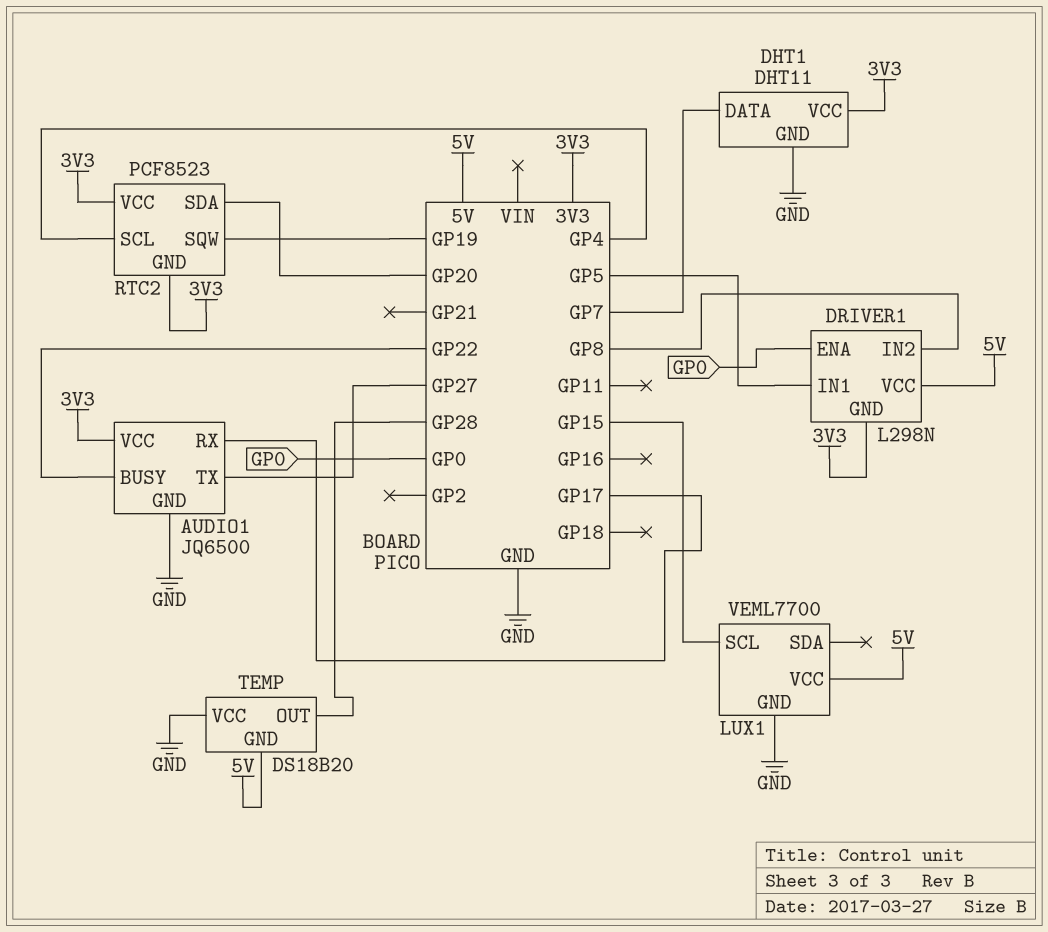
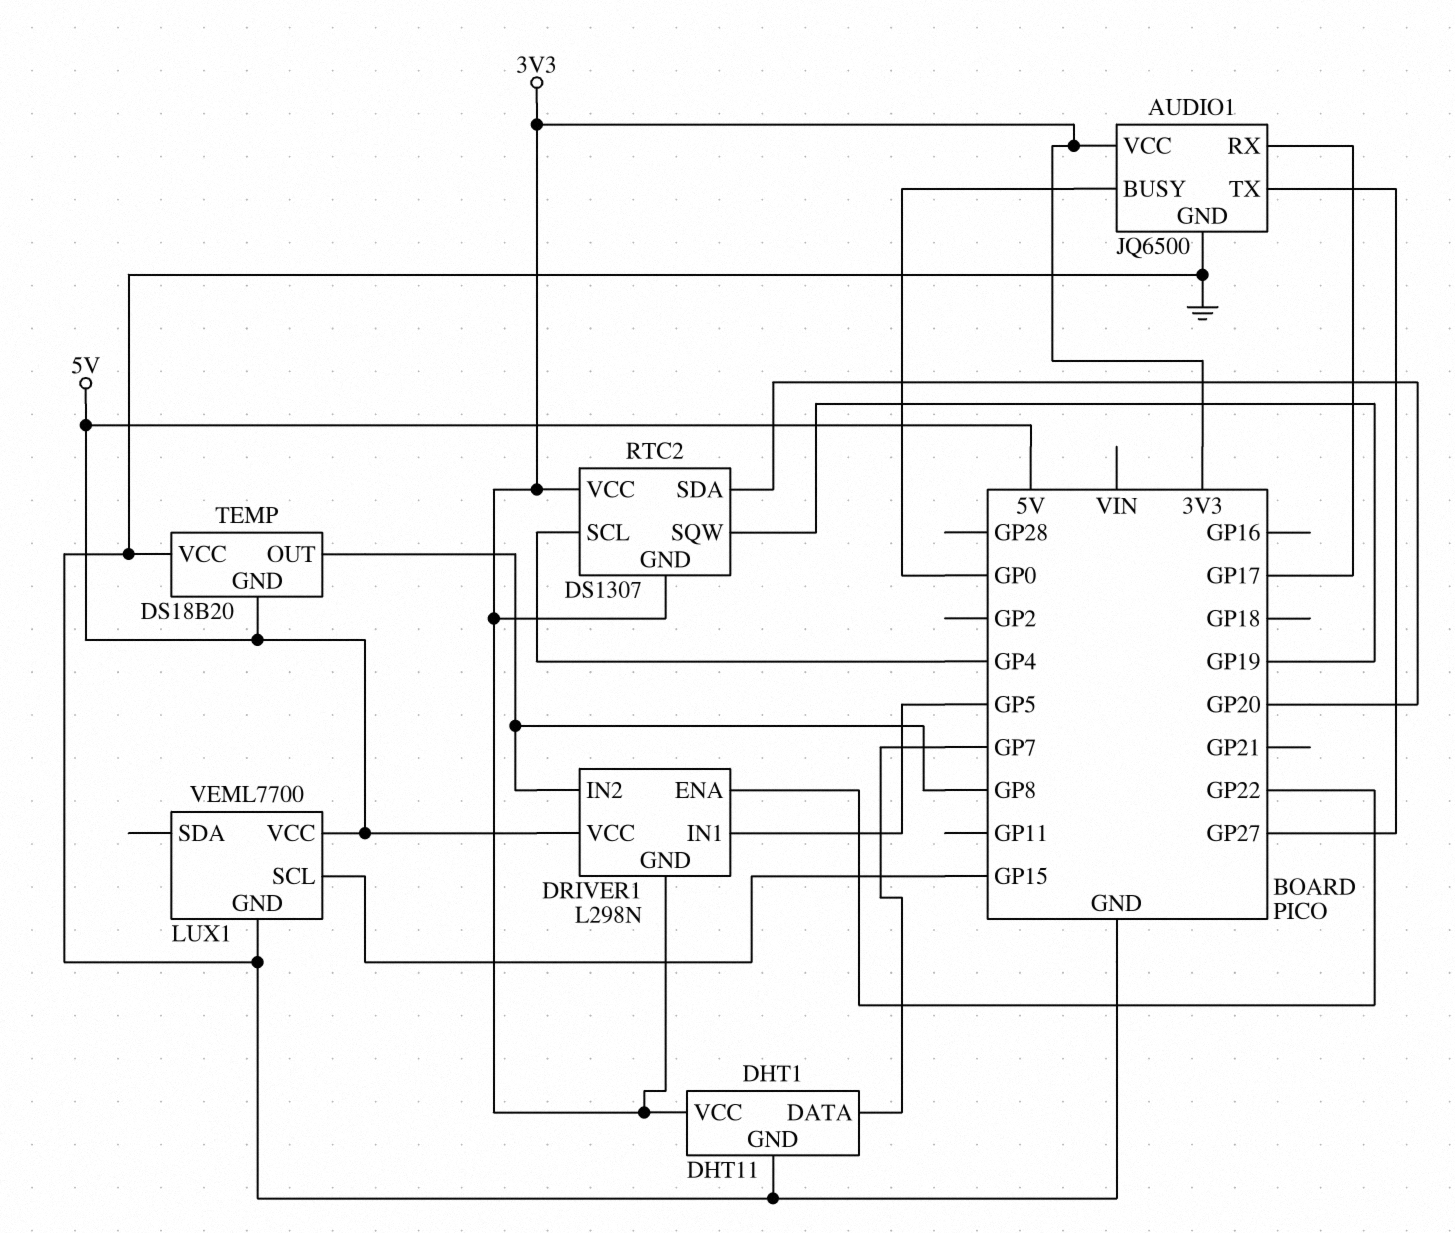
AUDIO1 pin BUSY: GP22 -> GP0
DRIVER1 pin ENA: GP0 -> GP22
RTC2: PCF8523 -> DS1307
TEMP pin OUT: GP28 -> GP8

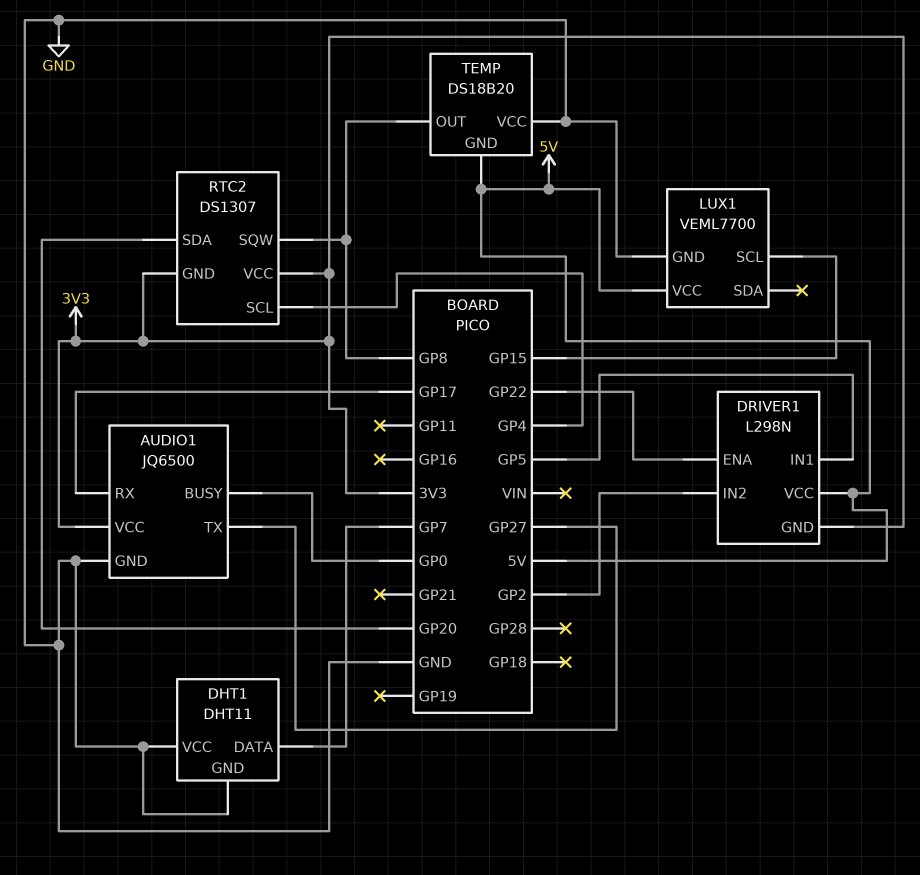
DHT1 pin VCC: 3V3 -> GND
DRIVER1 pin IN2: GP8 -> GP2
RTC2 pin SQW: GP19 -> GP8

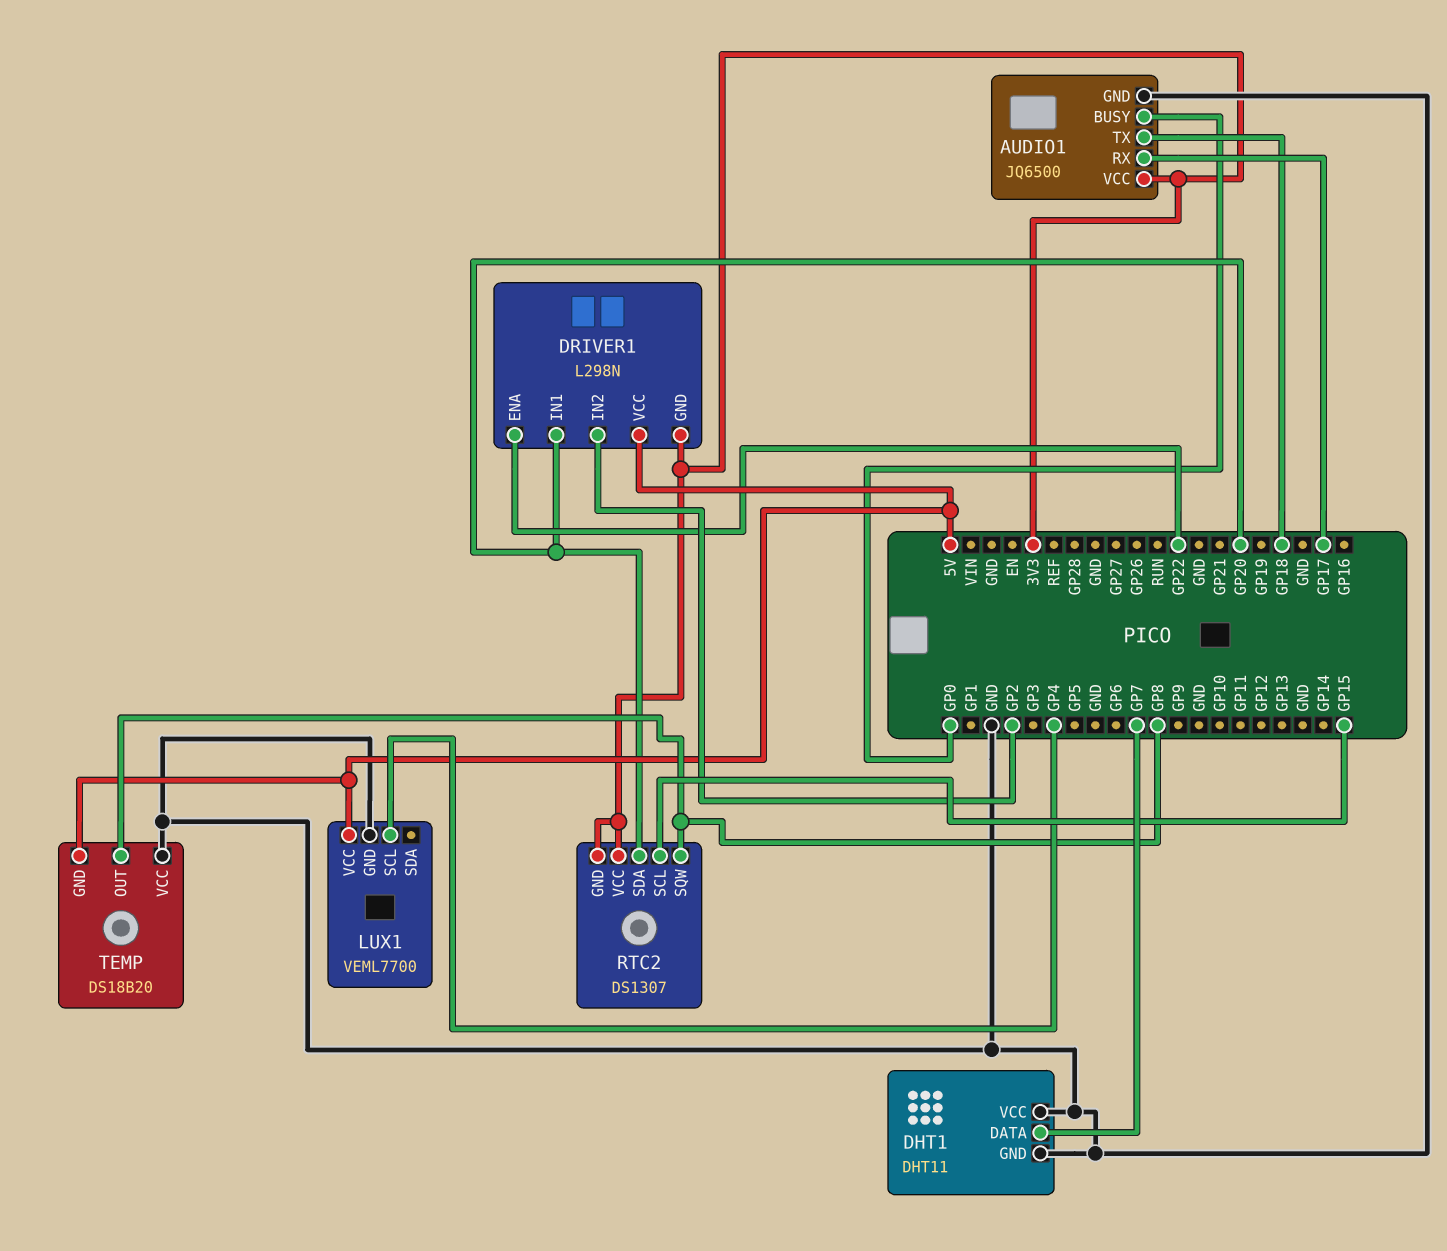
AUDIO1 pin TX: GP27 -> GP18
DRIVER1 pin IN1: GP5 -> GP20
LUX1 pin SCL: GP15 -> GP4
RTC2 pin SCL: GP4 -> GP15

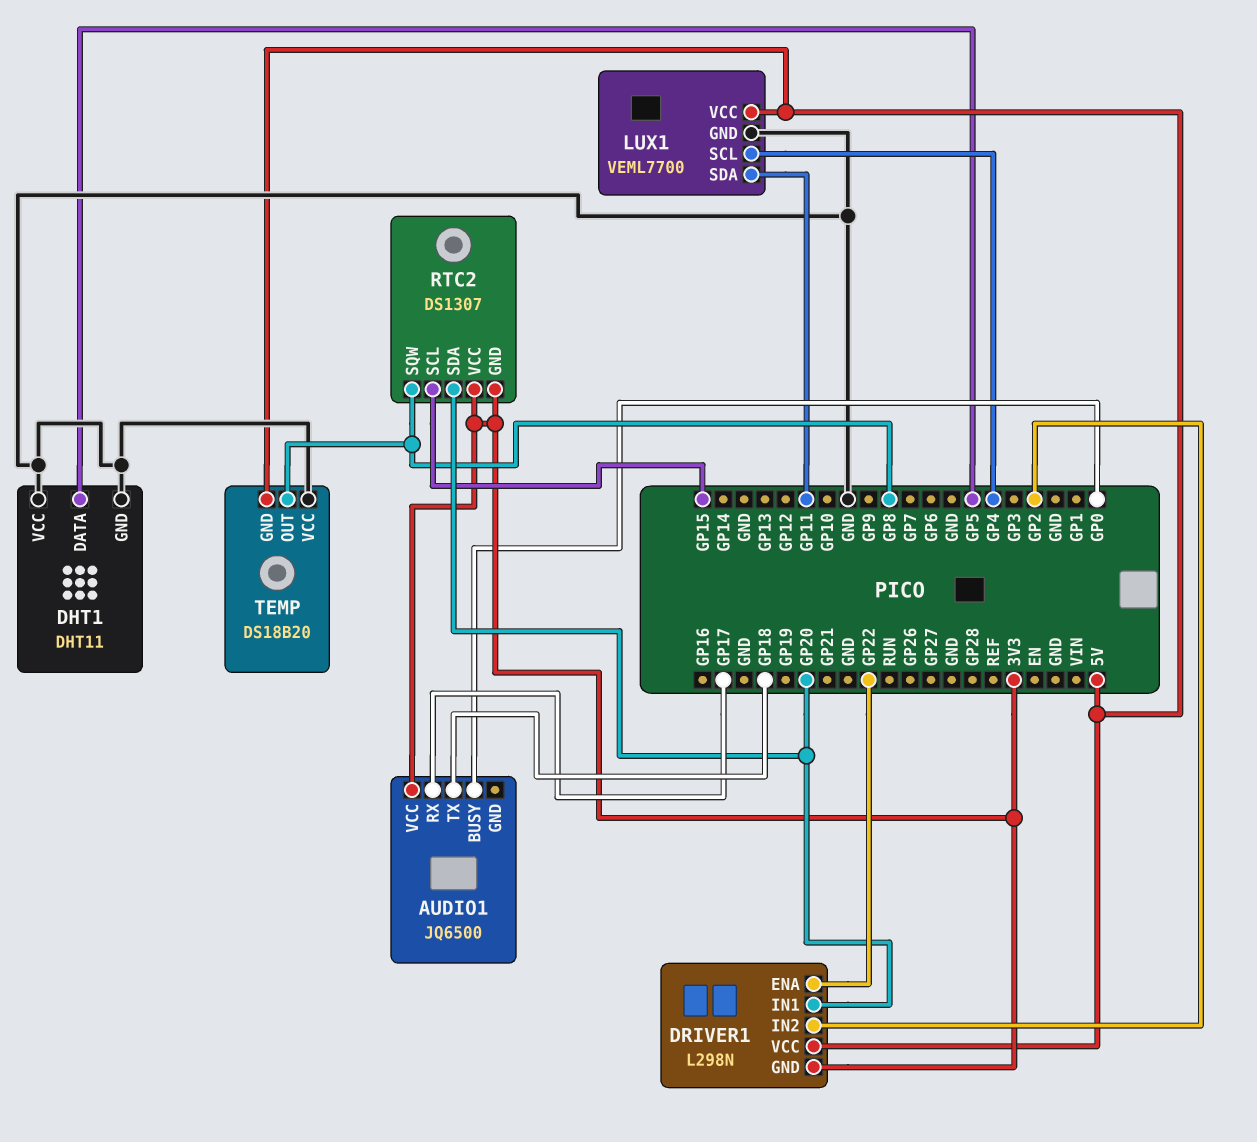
AUDIO1 pin GND: GND -> none
DHT1 pin DATA: GP7 -> GP5
LUX1 pin SDA: none -> GP11

